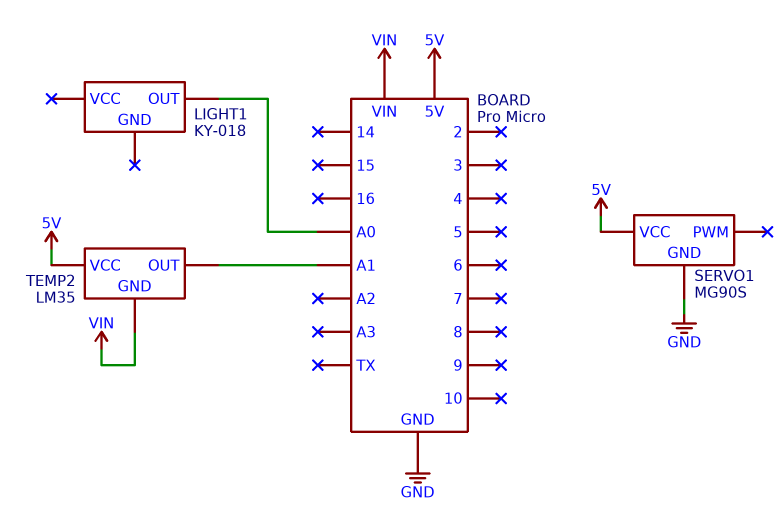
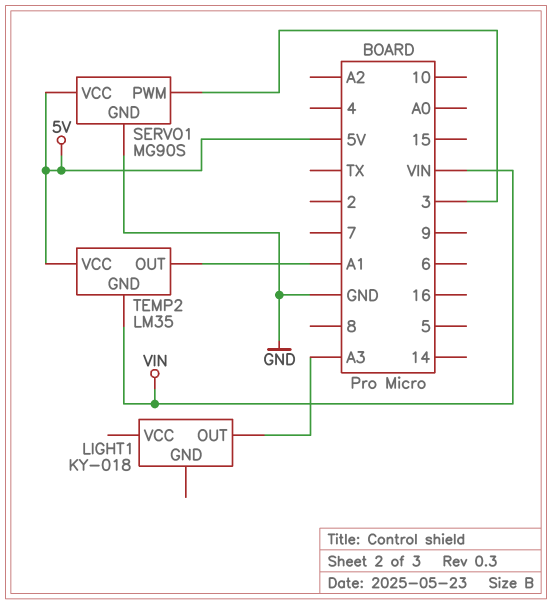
LIGHT1 pin OUT: A0 -> A3
SERVO1 pin PWM: none -> 3

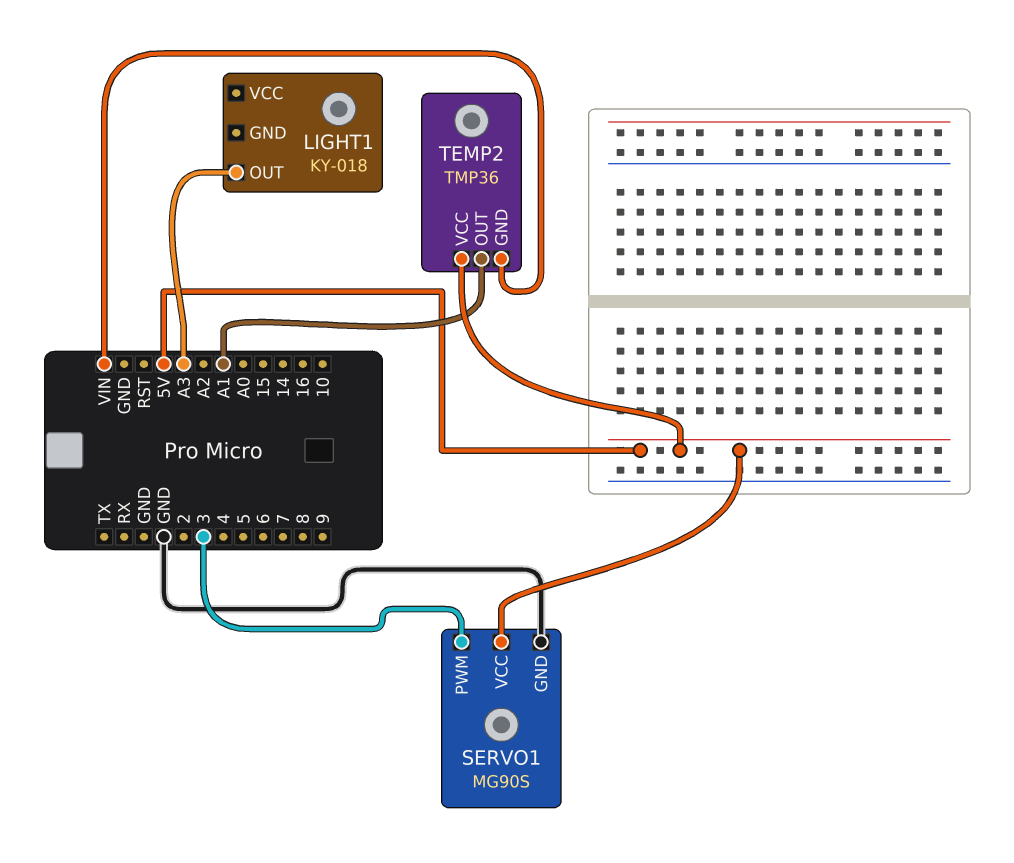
TEMP2: LM35 -> TMP36

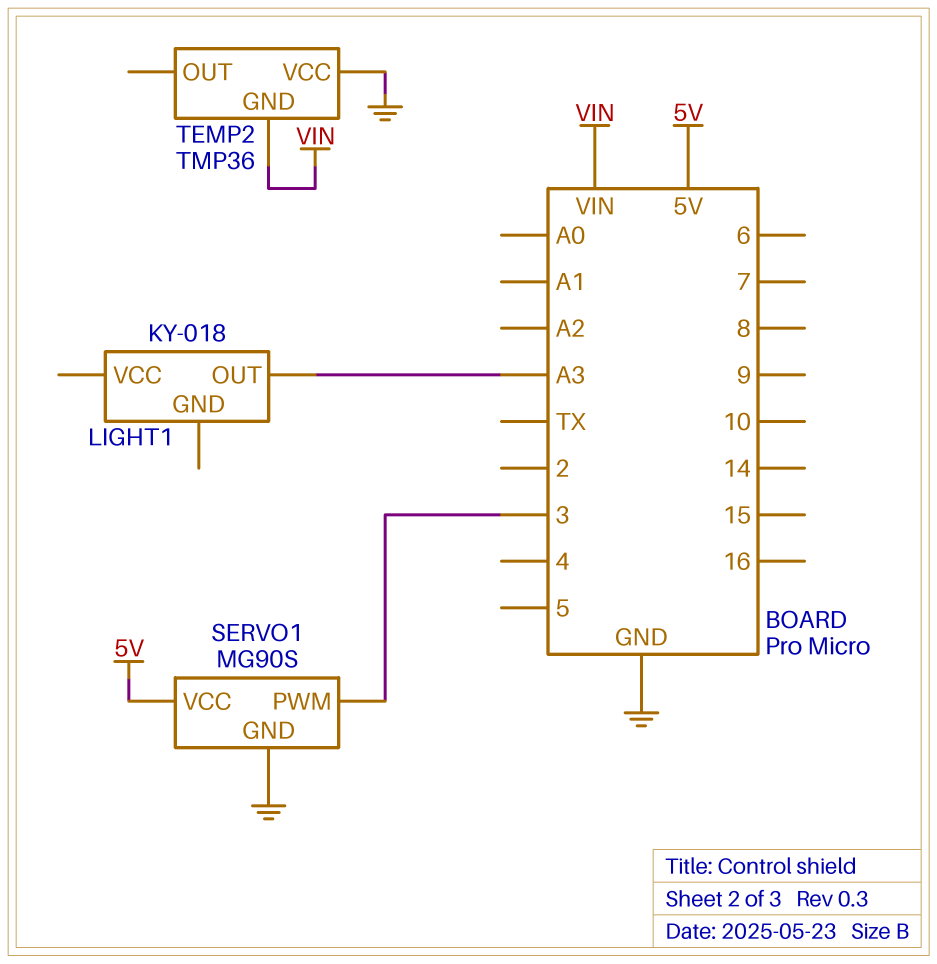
TEMP2 pin OUT: A1 -> none
TEMP2 pin VCC: 5V -> GND

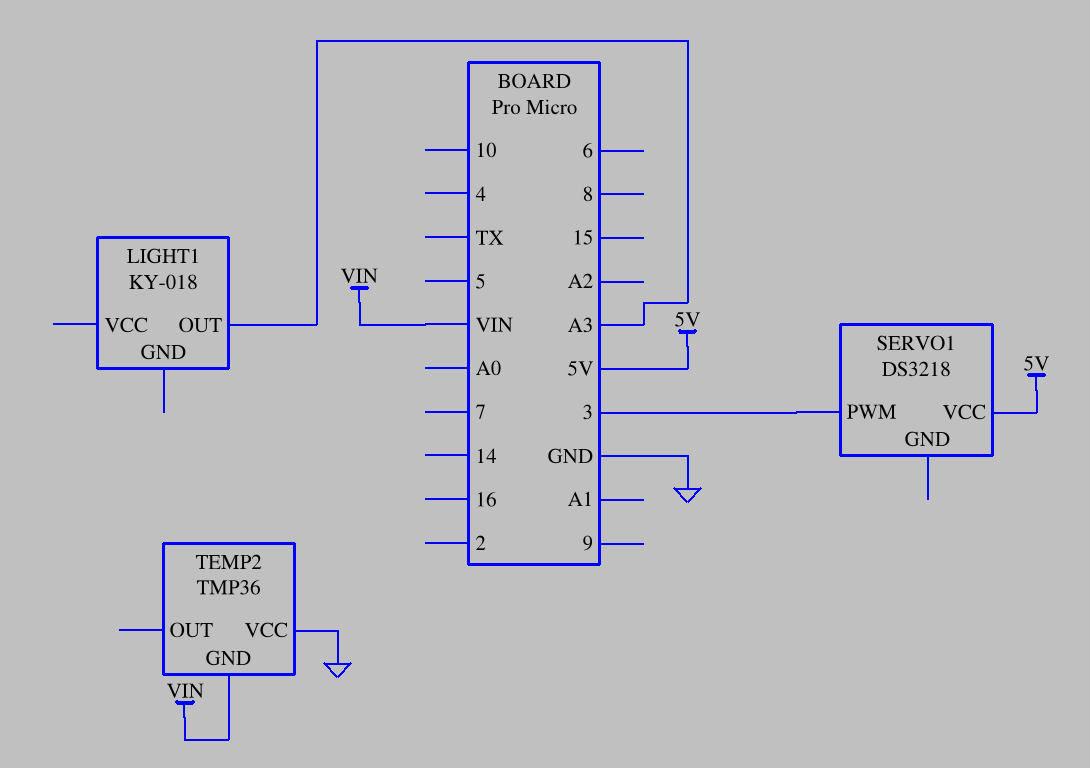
SERVO1: MG90S -> DS3218
SERVO1 pin GND: GND -> none

